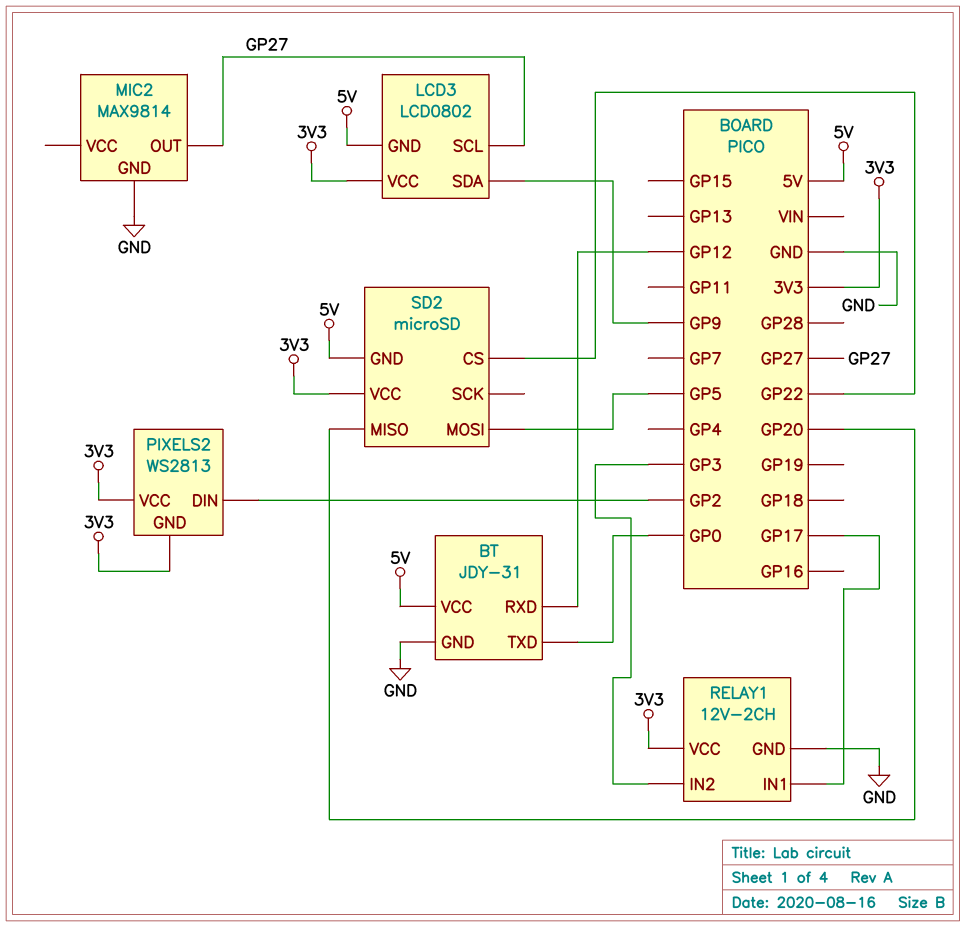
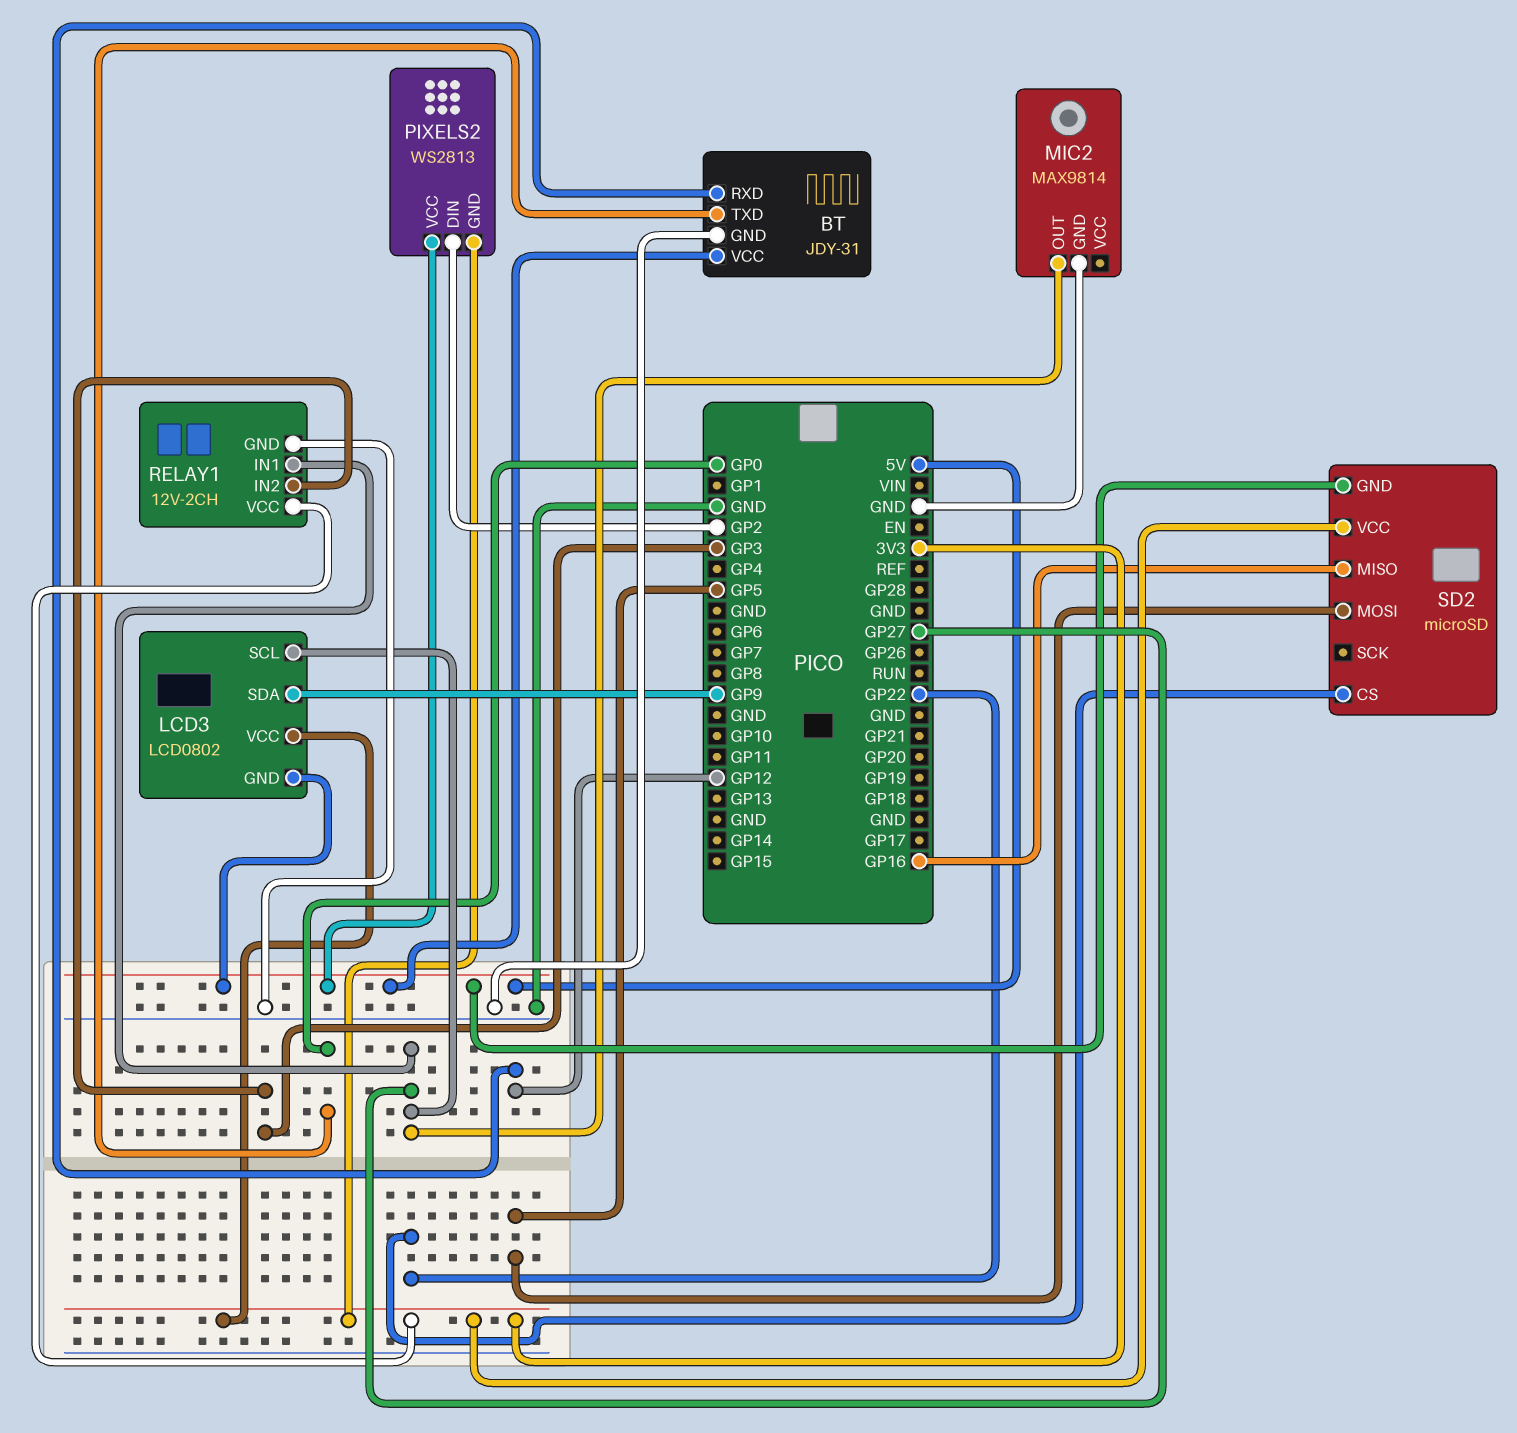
PIXELS2 pin VCC: 3V3 -> 5V
RELAY1 pin IN1: GP17 -> GP27
SD2 pin MISO: GP20 -> GP16

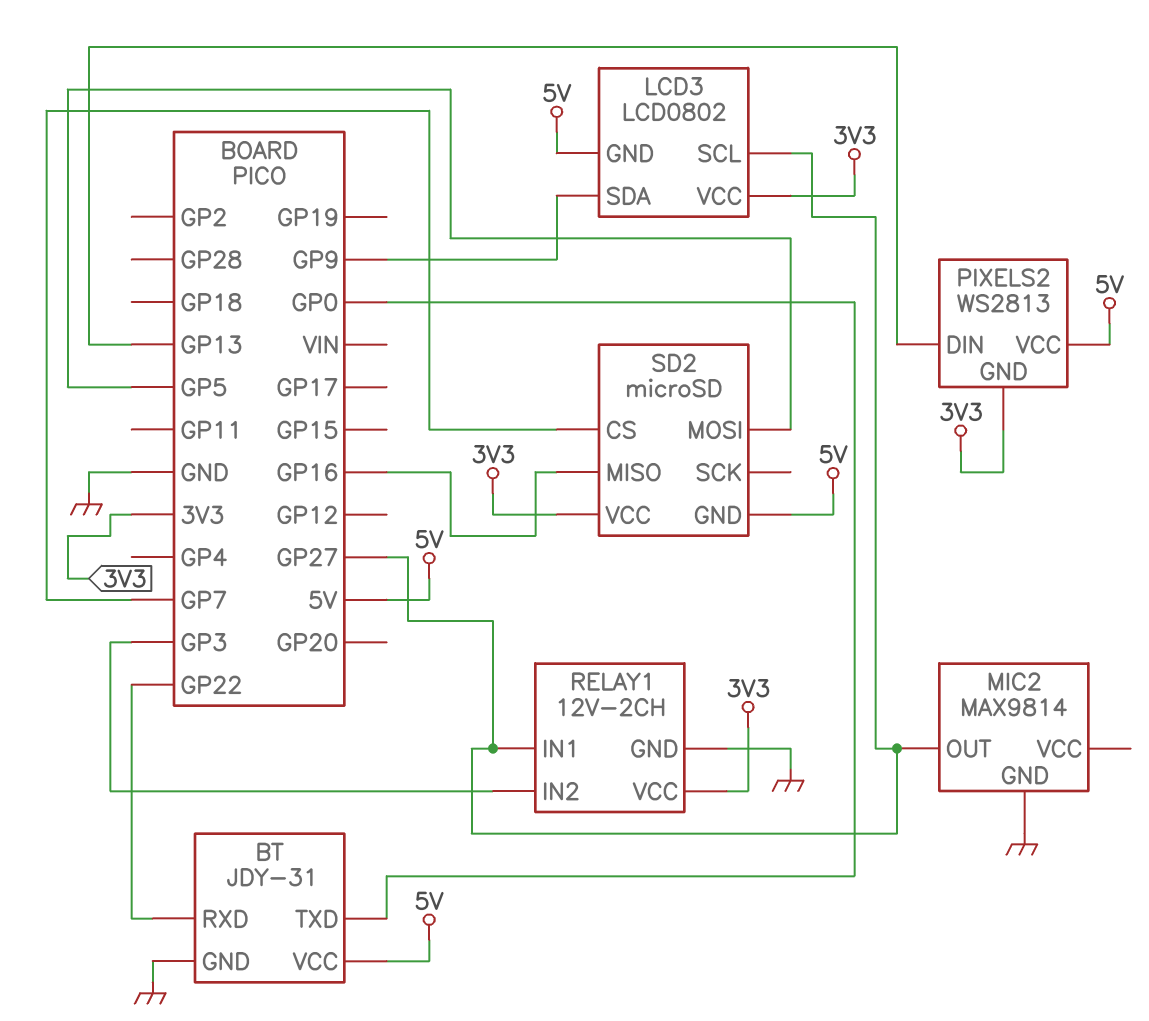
BT pin RXD: GP12 -> GP22
PIXELS2 pin DIN: GP2 -> GP13
SD2 pin CS: GP22 -> GP7

